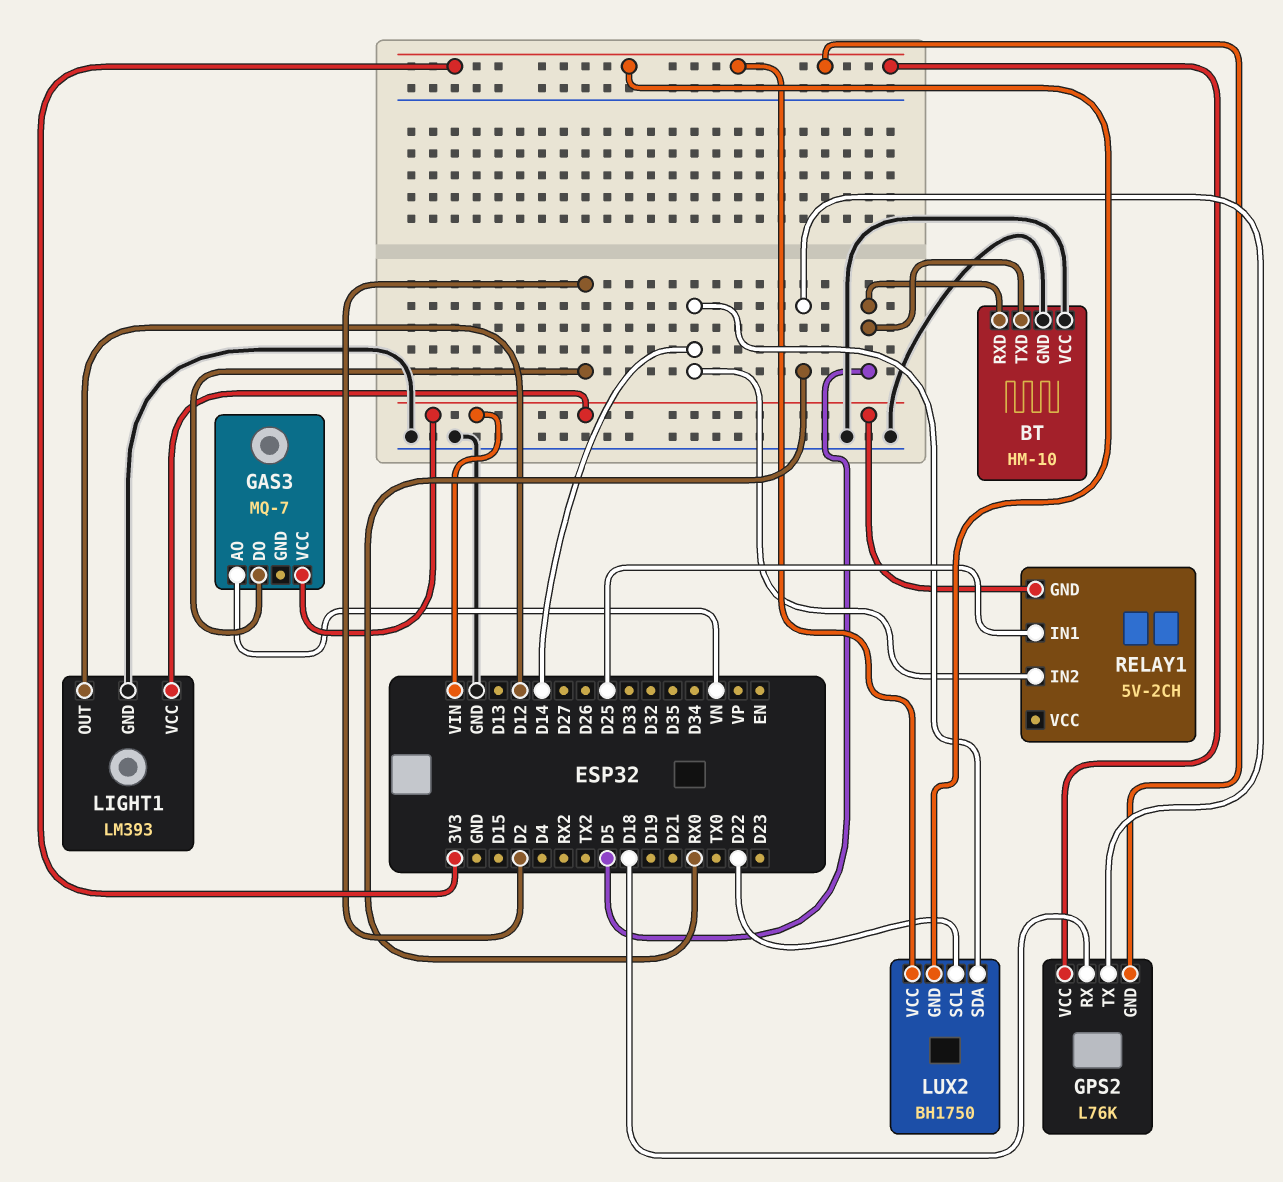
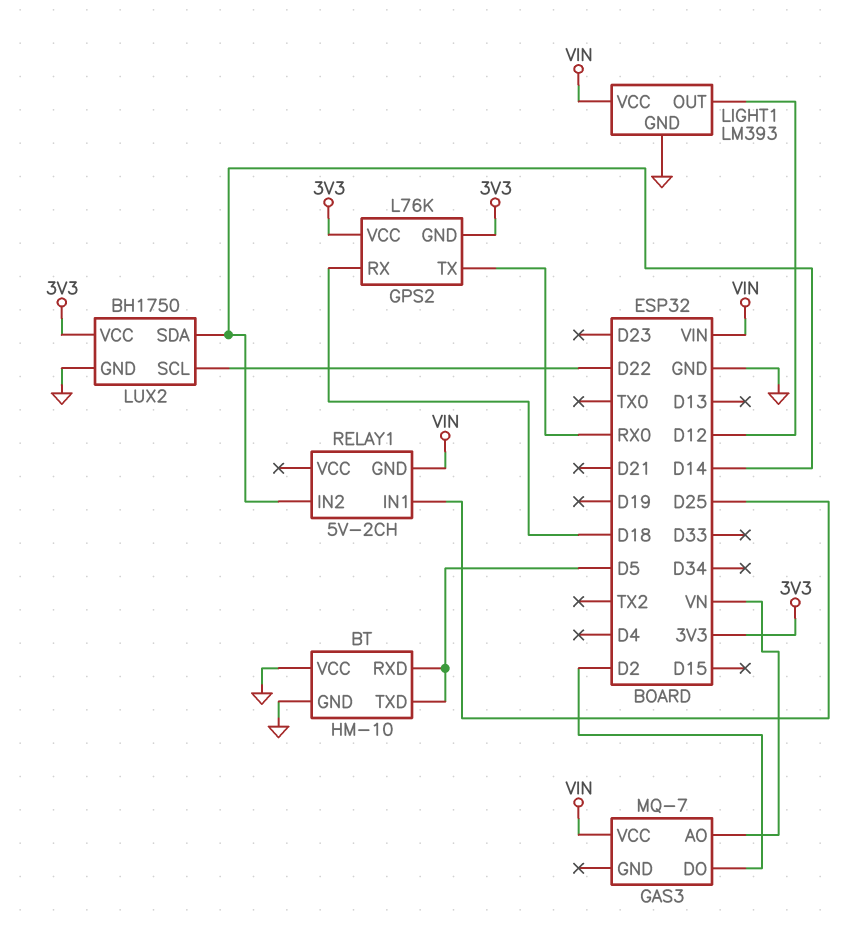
LUX2 pin GND: 3V3 -> GND

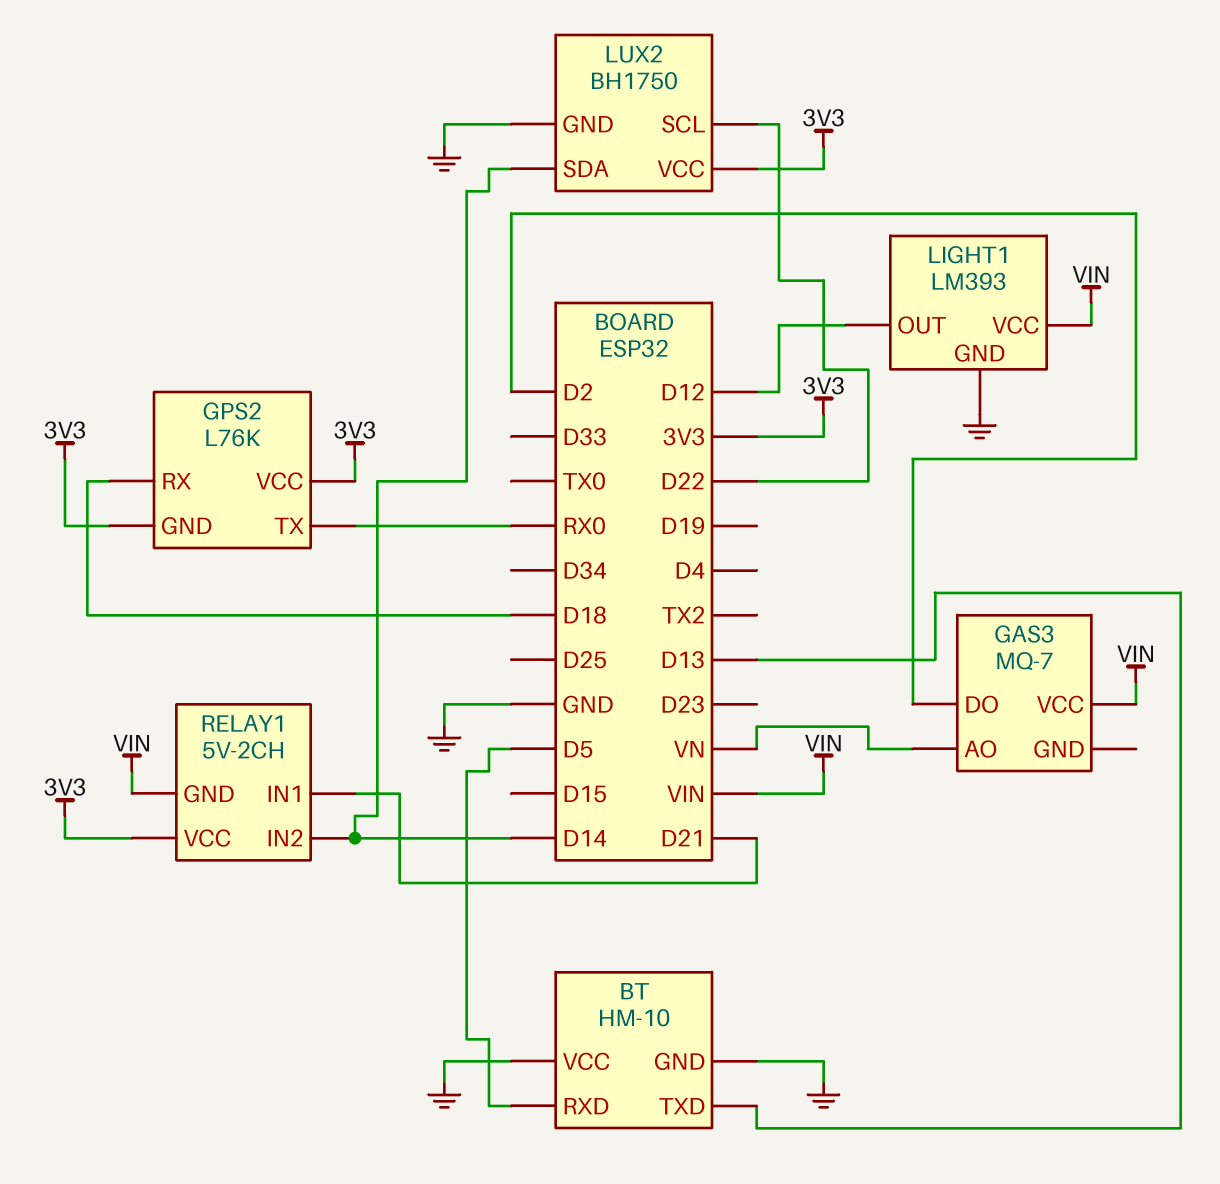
BT pin TXD: D5 -> D13
RELAY1 pin IN1: D25 -> D21
RELAY1 pin VCC: none -> 3V3

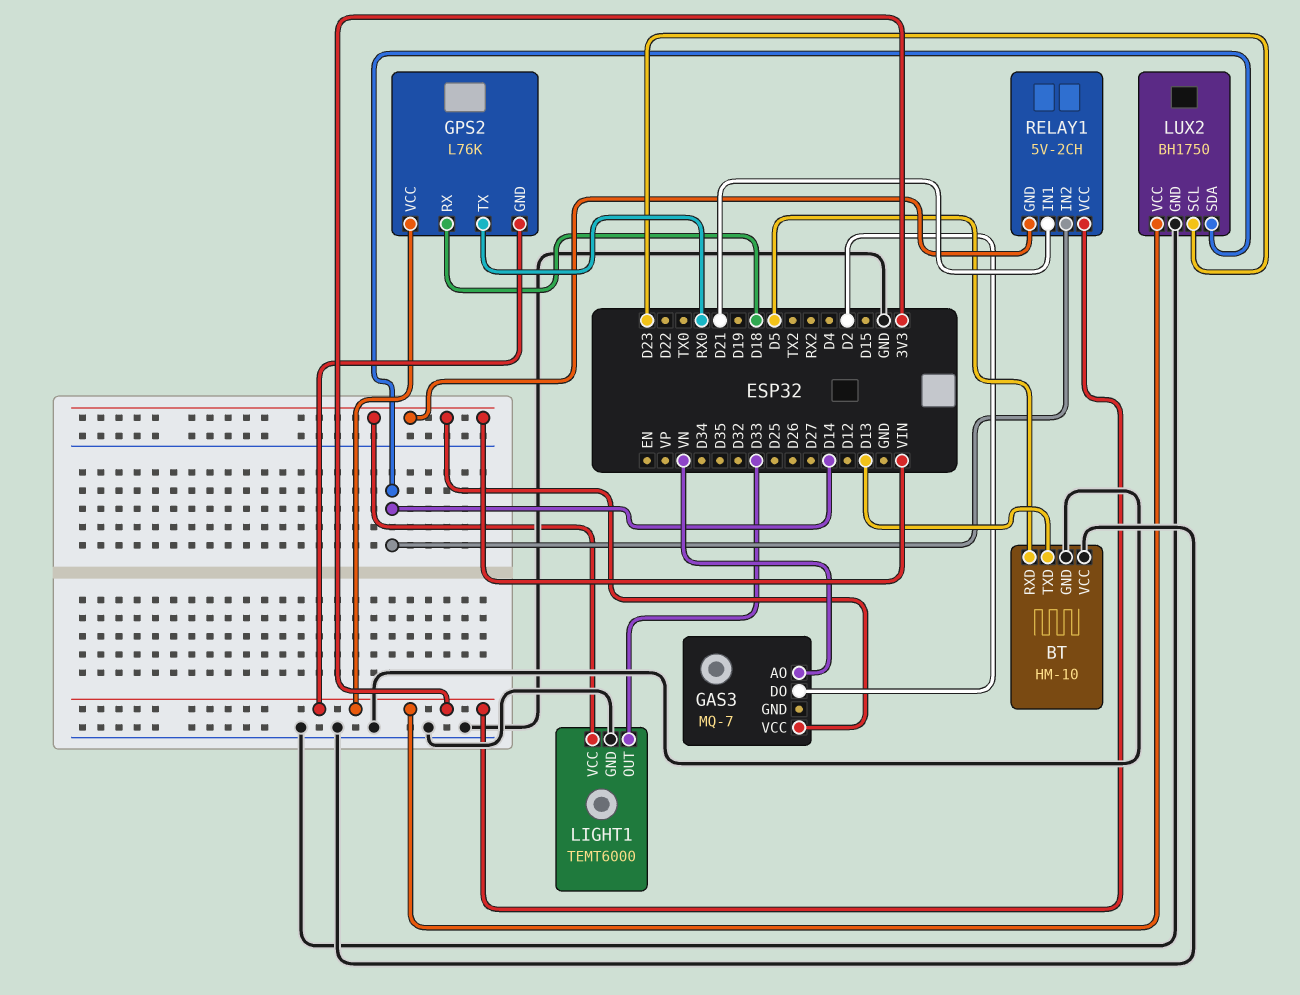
LIGHT1: LM393 -> TEMT6000
LIGHT1 pin OUT: D12 -> D33
LUX2 pin SCL: D22 -> D23

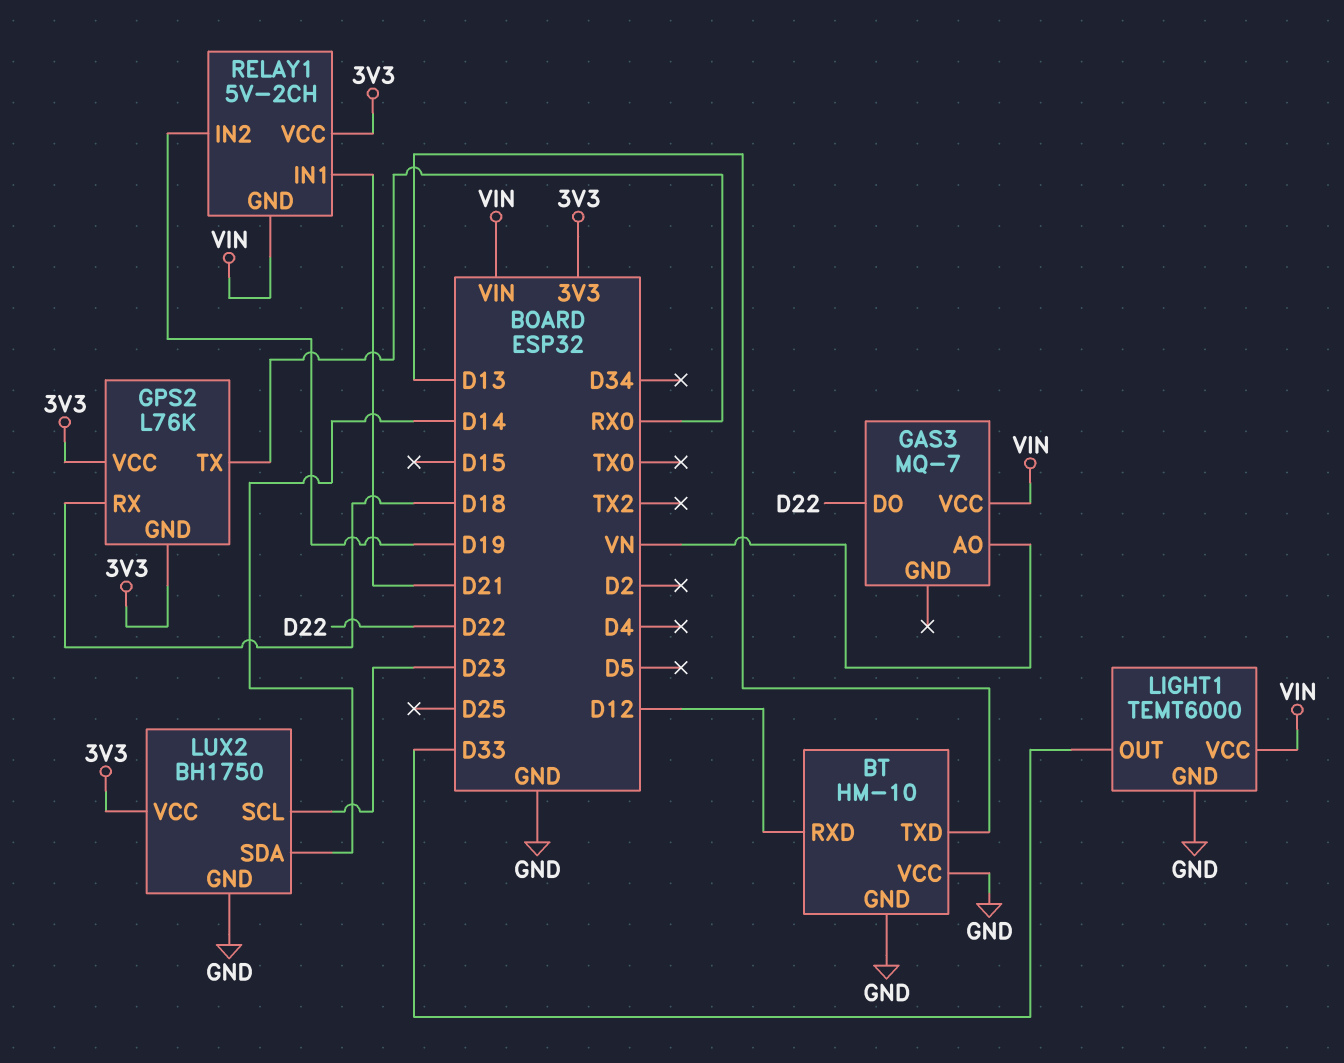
BT pin RXD: D5 -> D12
GAS3 pin DO: D2 -> D22
RELAY1 pin IN2: D14 -> D19

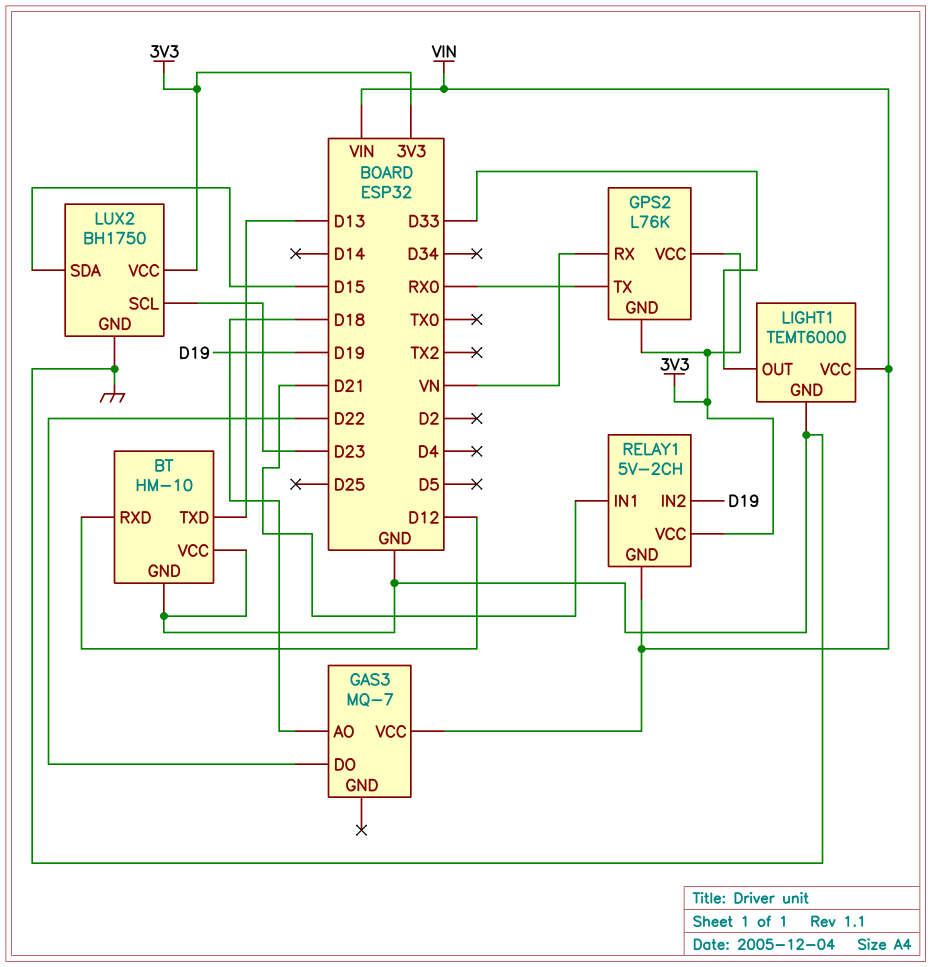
GAS3 pin AO: VN -> D18
GPS2 pin RX: D18 -> VN
LUX2 pin SDA: D14 -> D15

